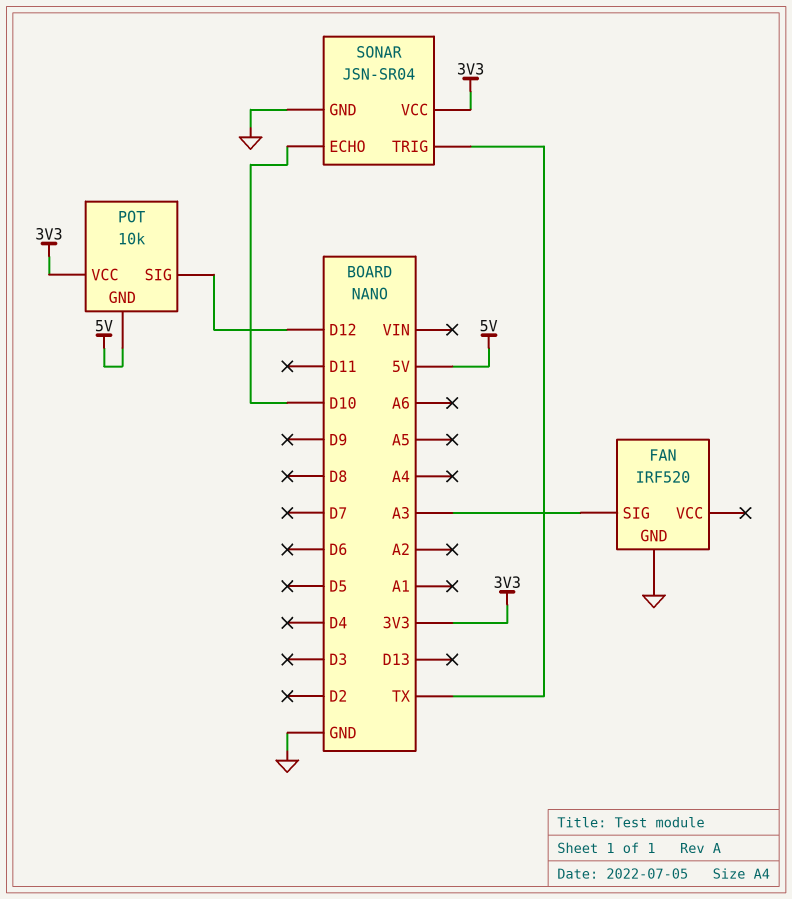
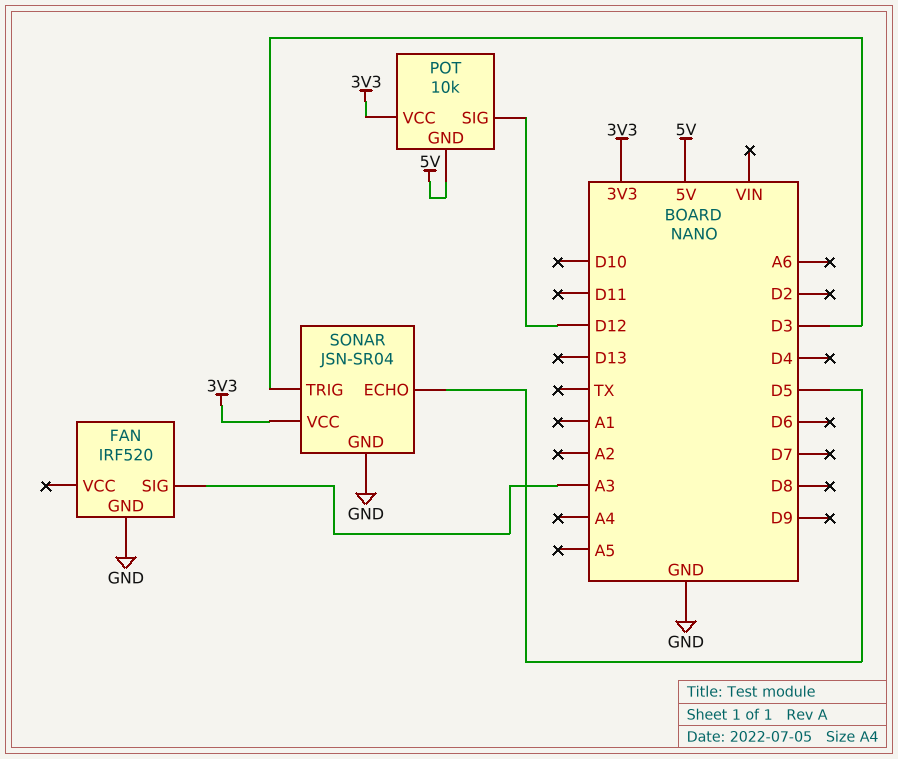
SONAR pin ECHO: D10 -> D5
SONAR pin TRIG: TX -> D3

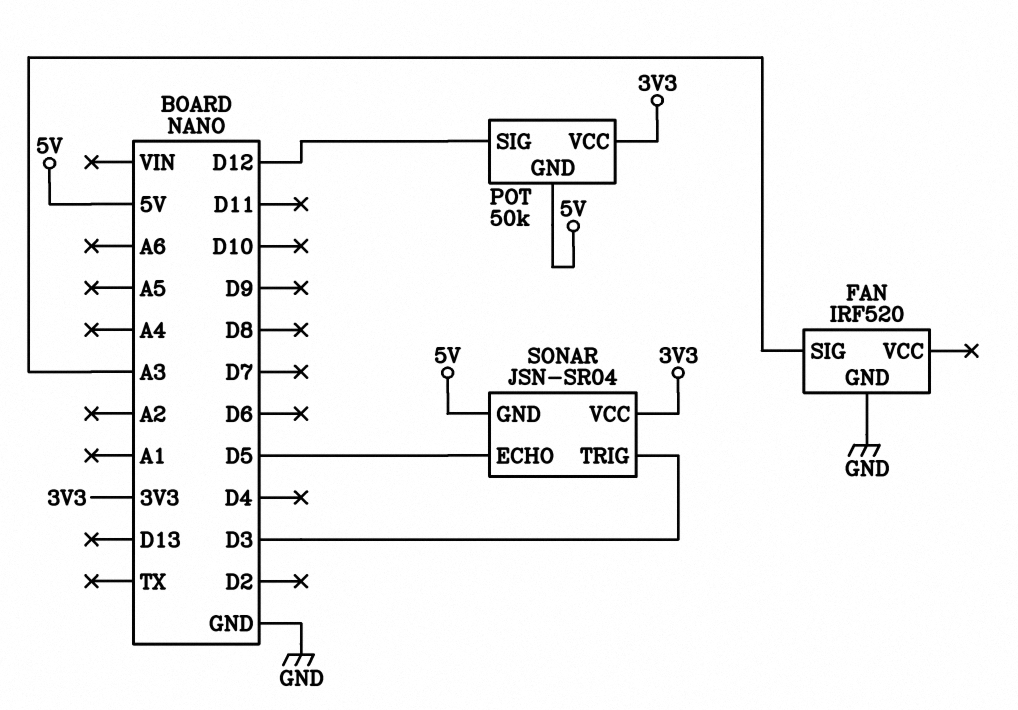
POT: 10k -> 50k
SONAR pin GND: GND -> 5V

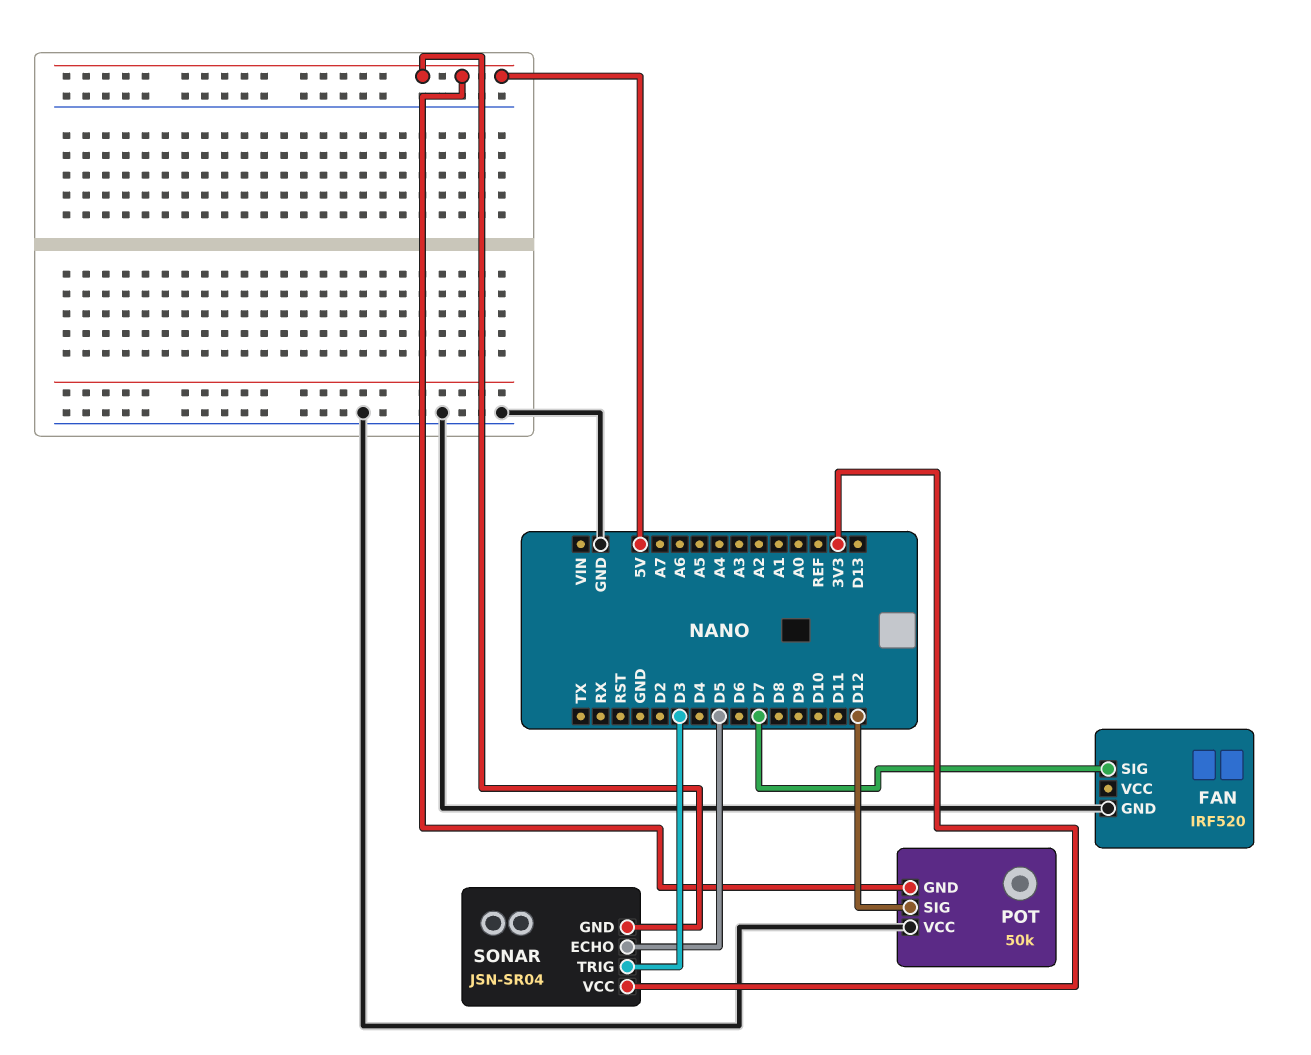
FAN pin SIG: A3 -> D7
POT pin VCC: 3V3 -> GND

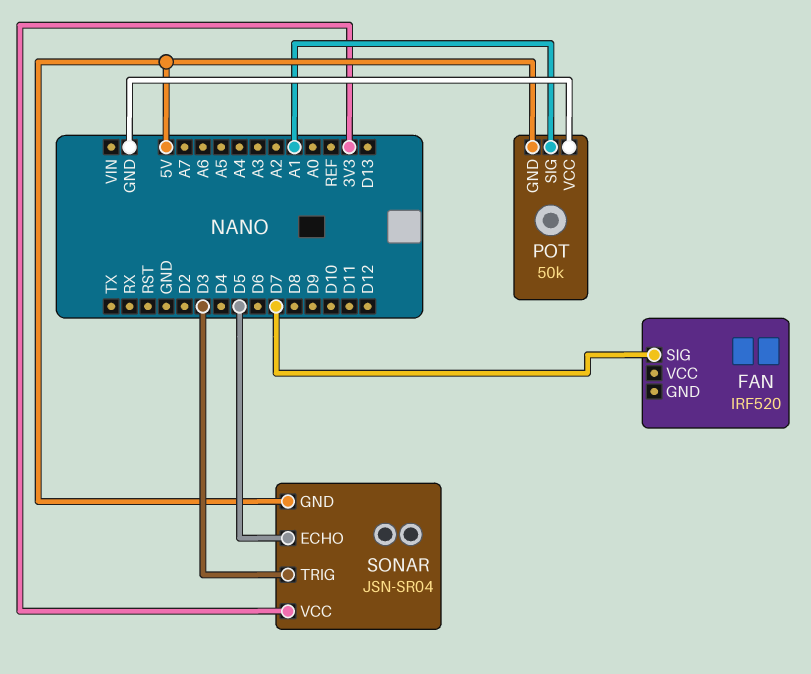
FAN pin GND: GND -> none
POT pin SIG: D12 -> A1

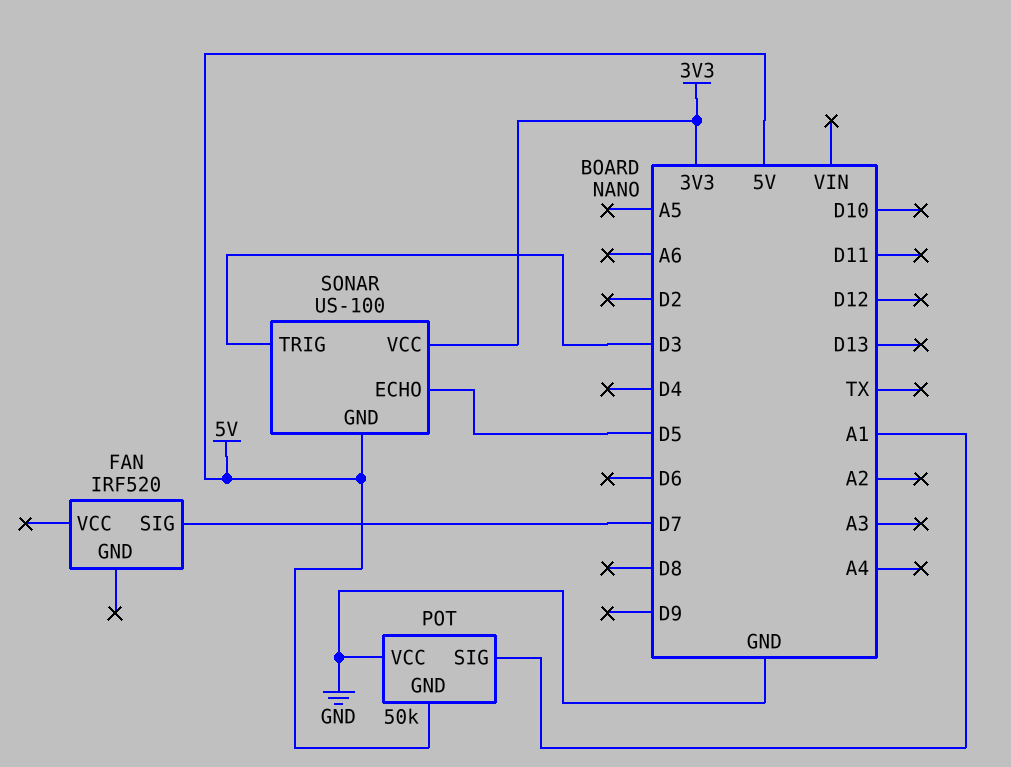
SONAR: JSN-SR04 -> US-100

